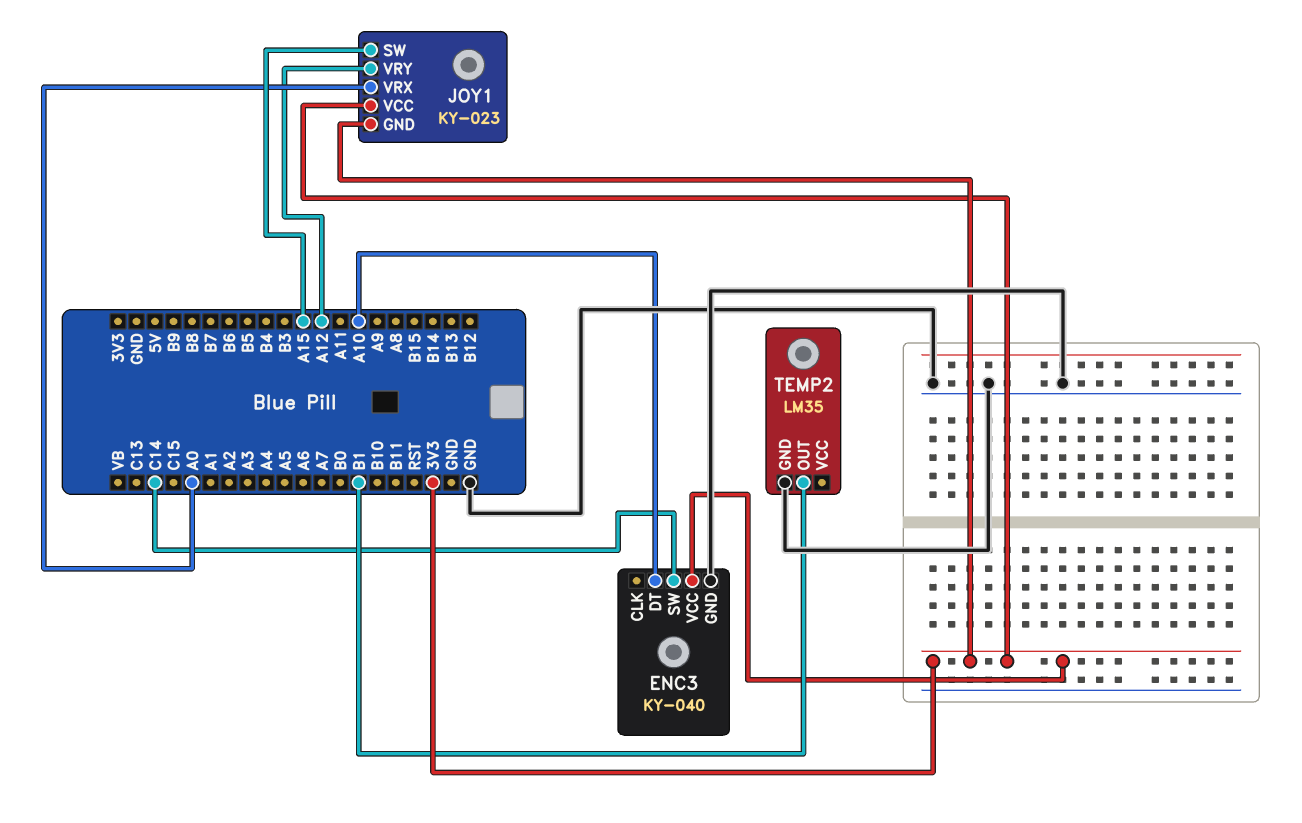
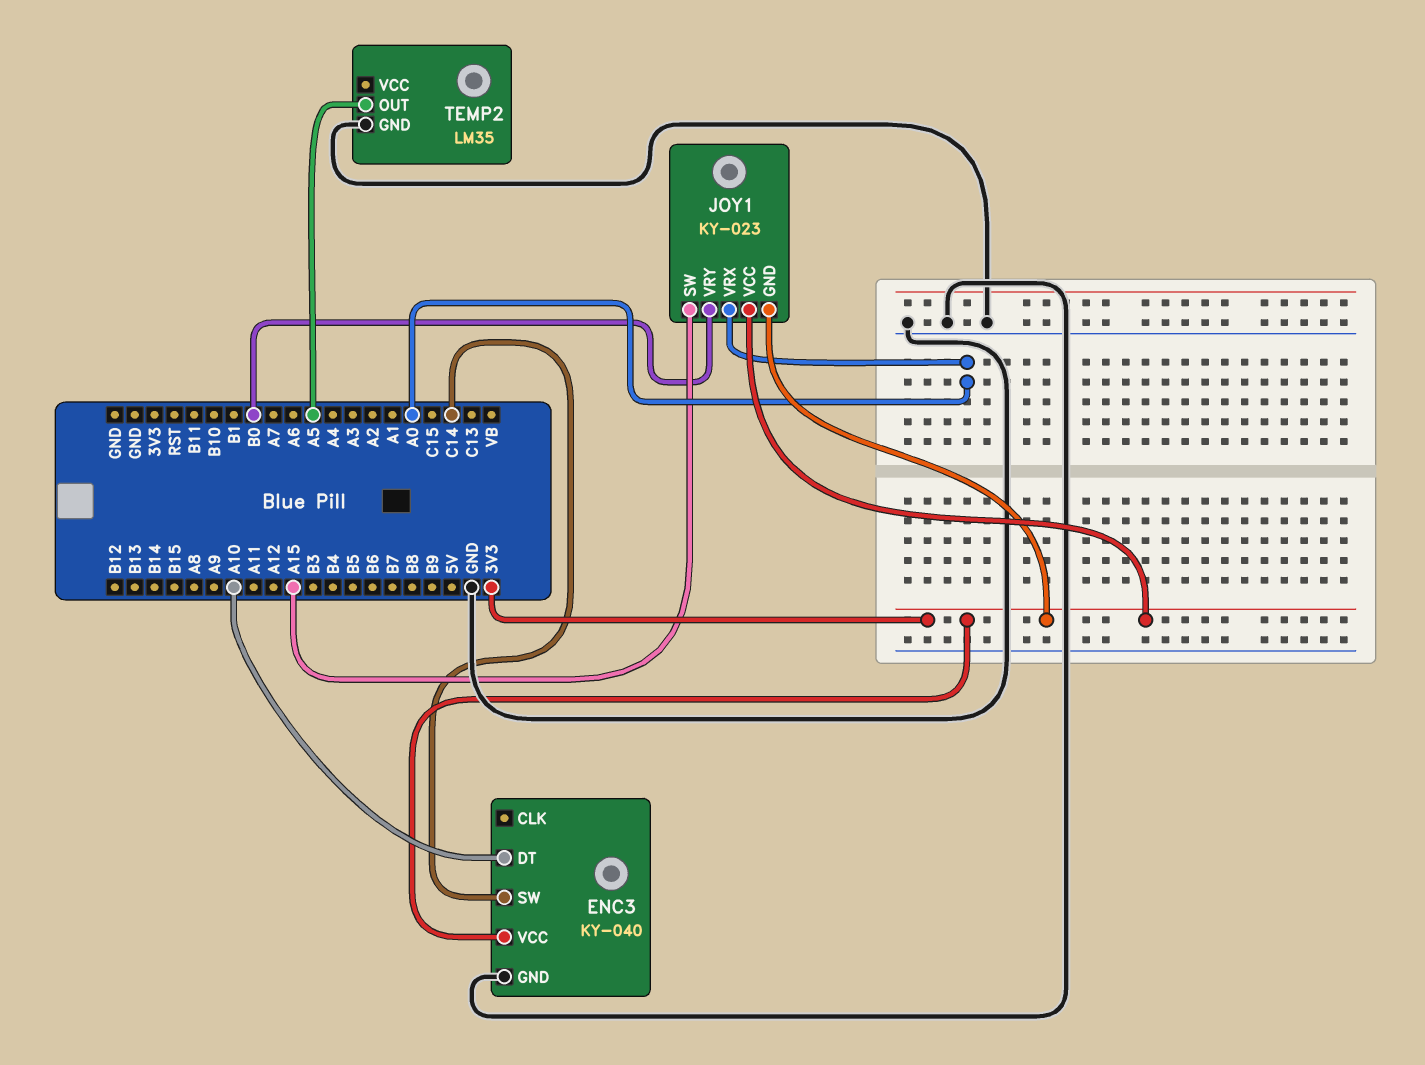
JOY1 pin VRY: A12 -> B0
TEMP2 pin OUT: B1 -> A5

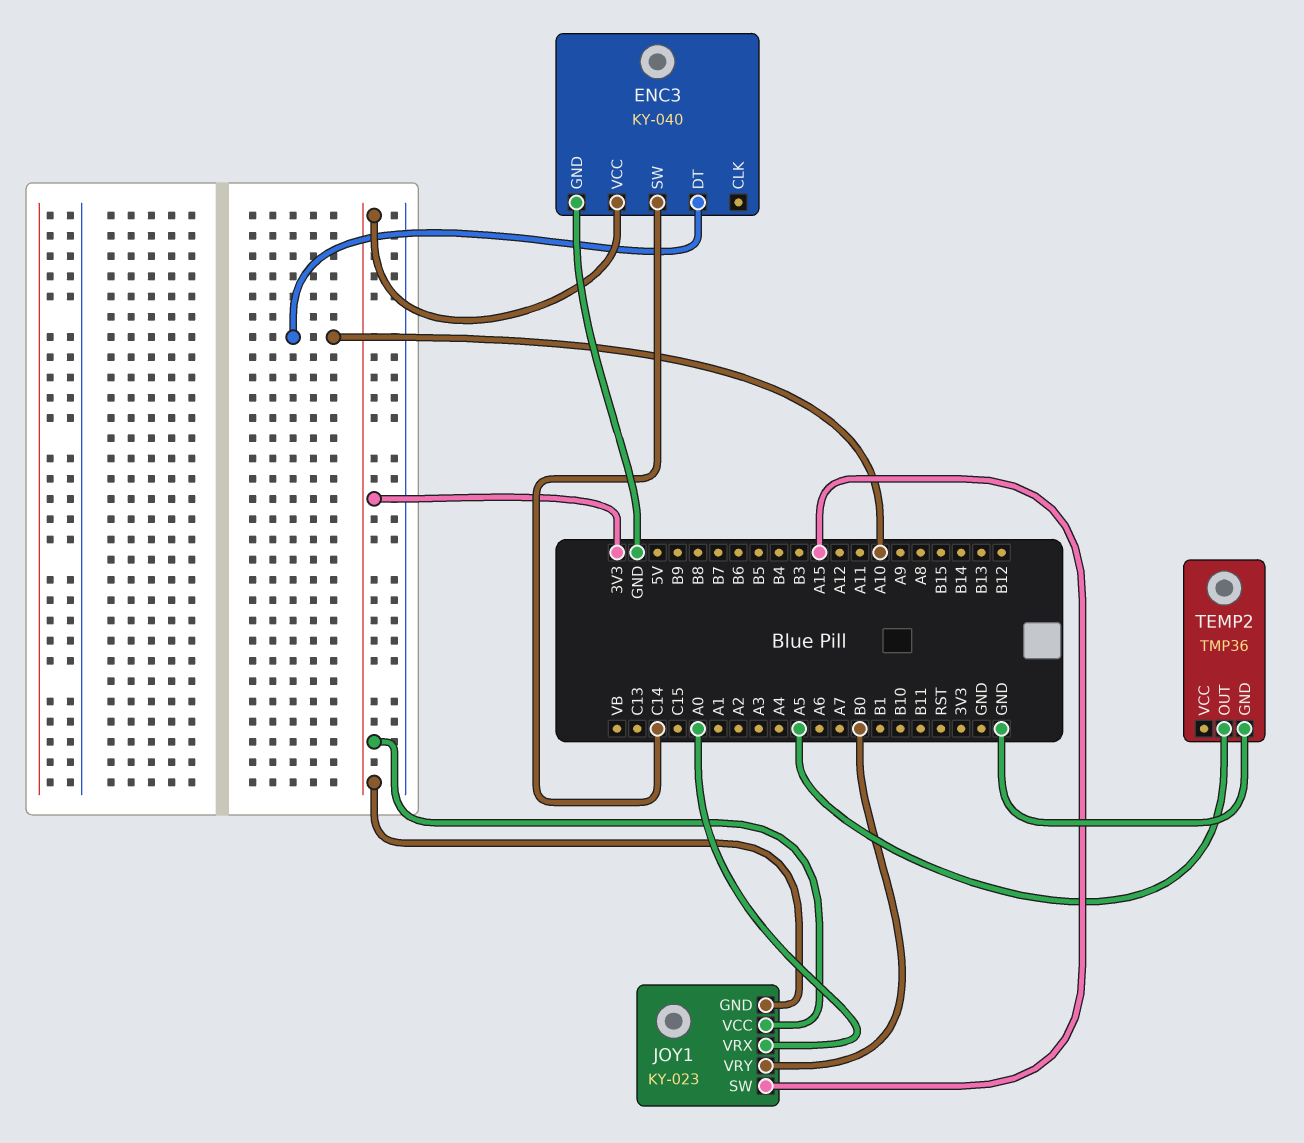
TEMP2: LM35 -> TMP36

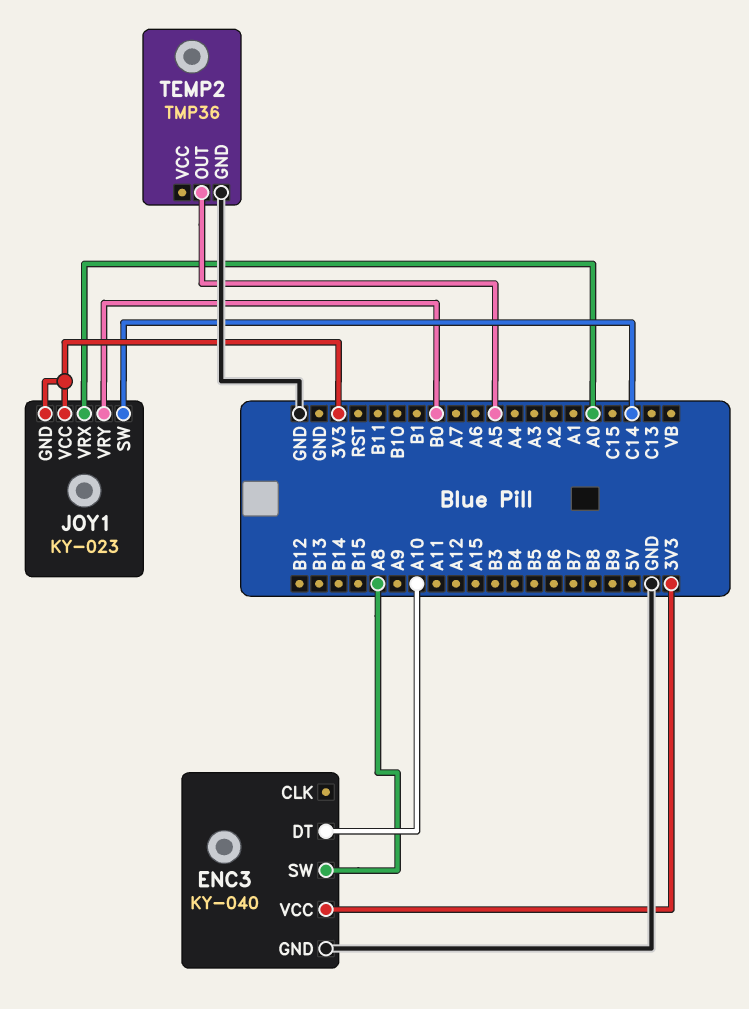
ENC3 pin SW: C14 -> A8
JOY1 pin SW: A15 -> C14

